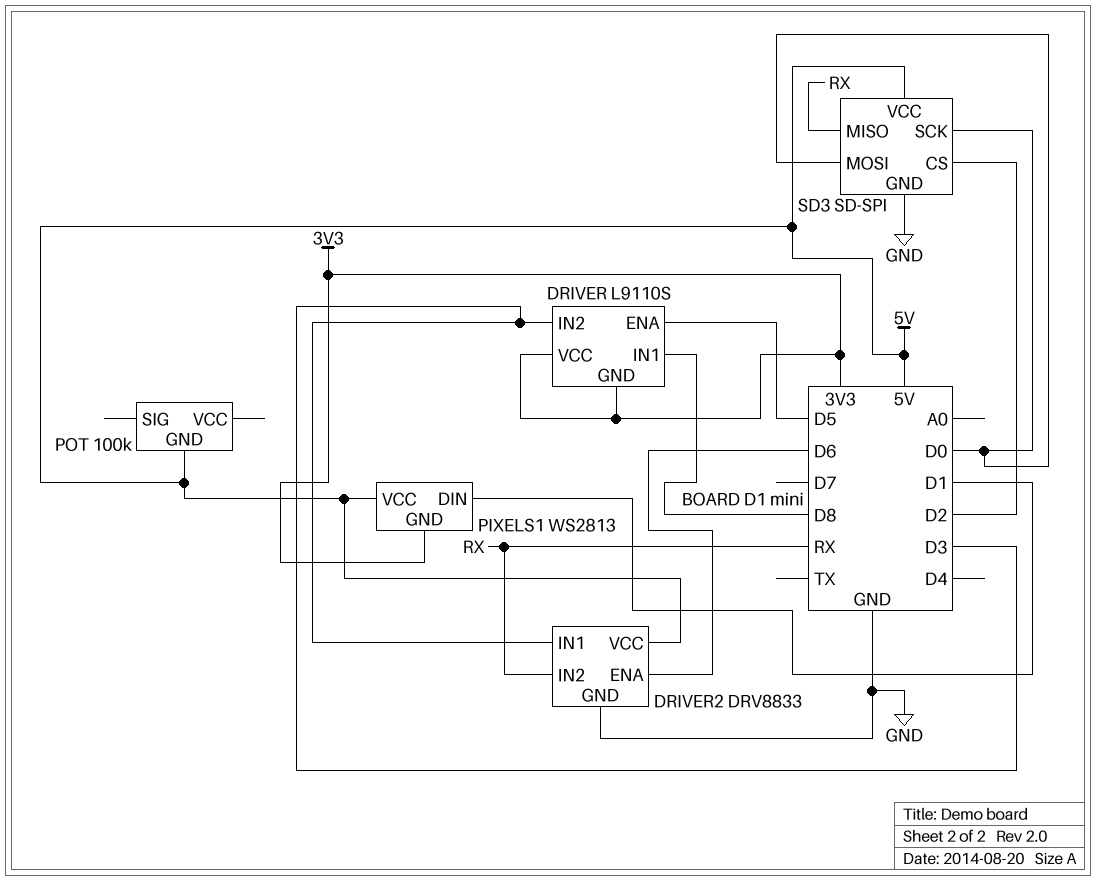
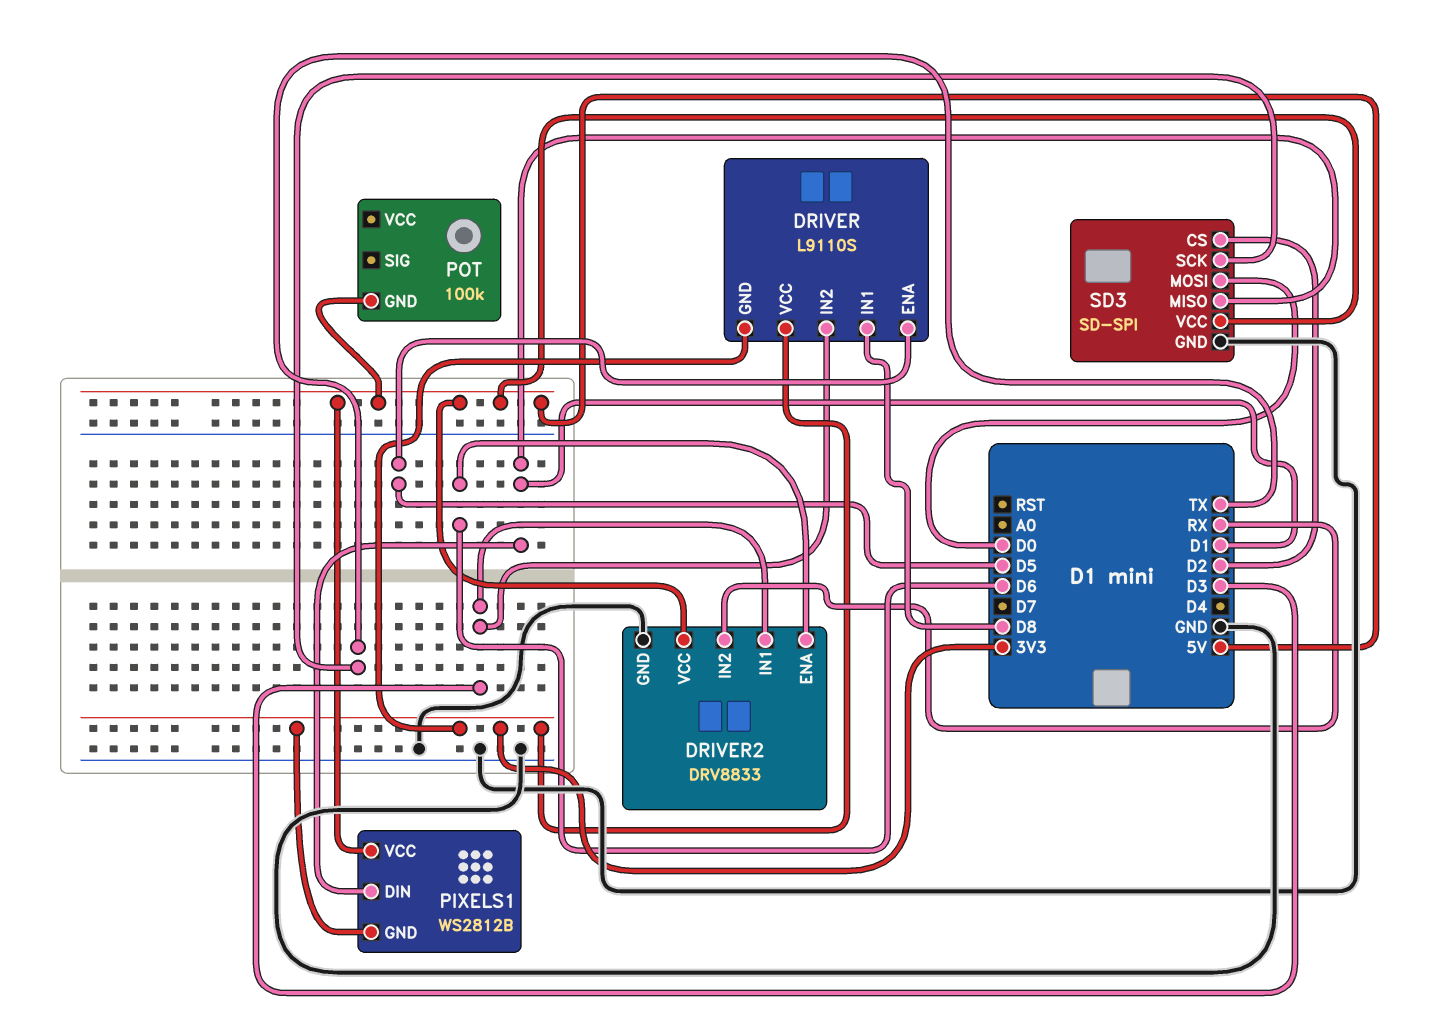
PIXELS1: WS2813 -> WS2812B
SD3 pin MISO: RX -> D1
SD3 pin SCK: D0 -> TX

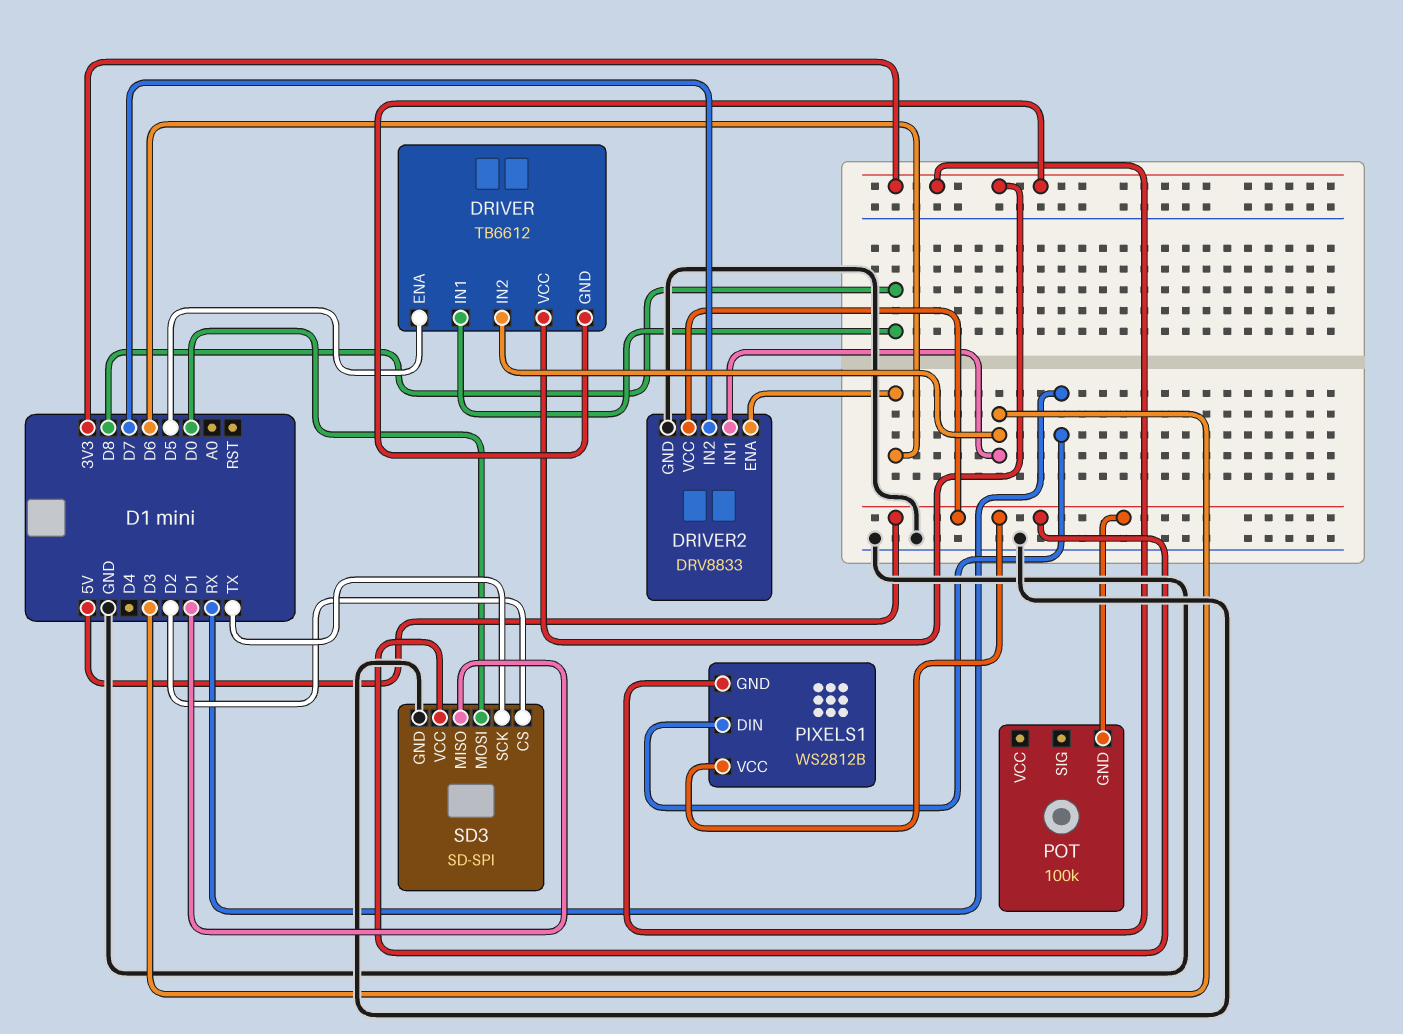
DRIVER: L9110S -> TB6612
DRIVER2 pin IN2: RX -> D7
PIXELS1 pin DIN: D1 -> RX

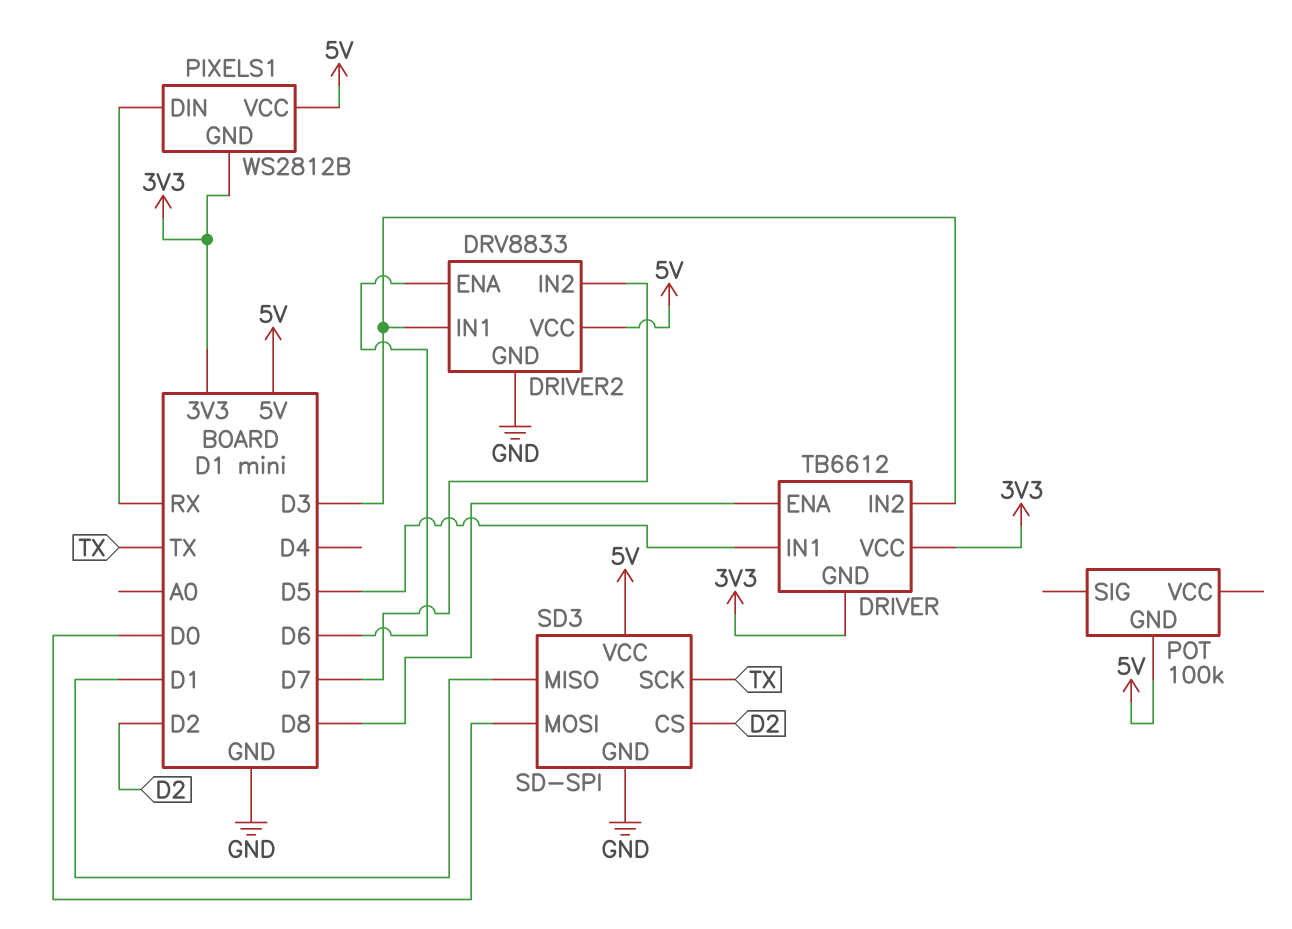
DRIVER pin ENA: D5 -> D8
DRIVER pin IN1: D8 -> D5

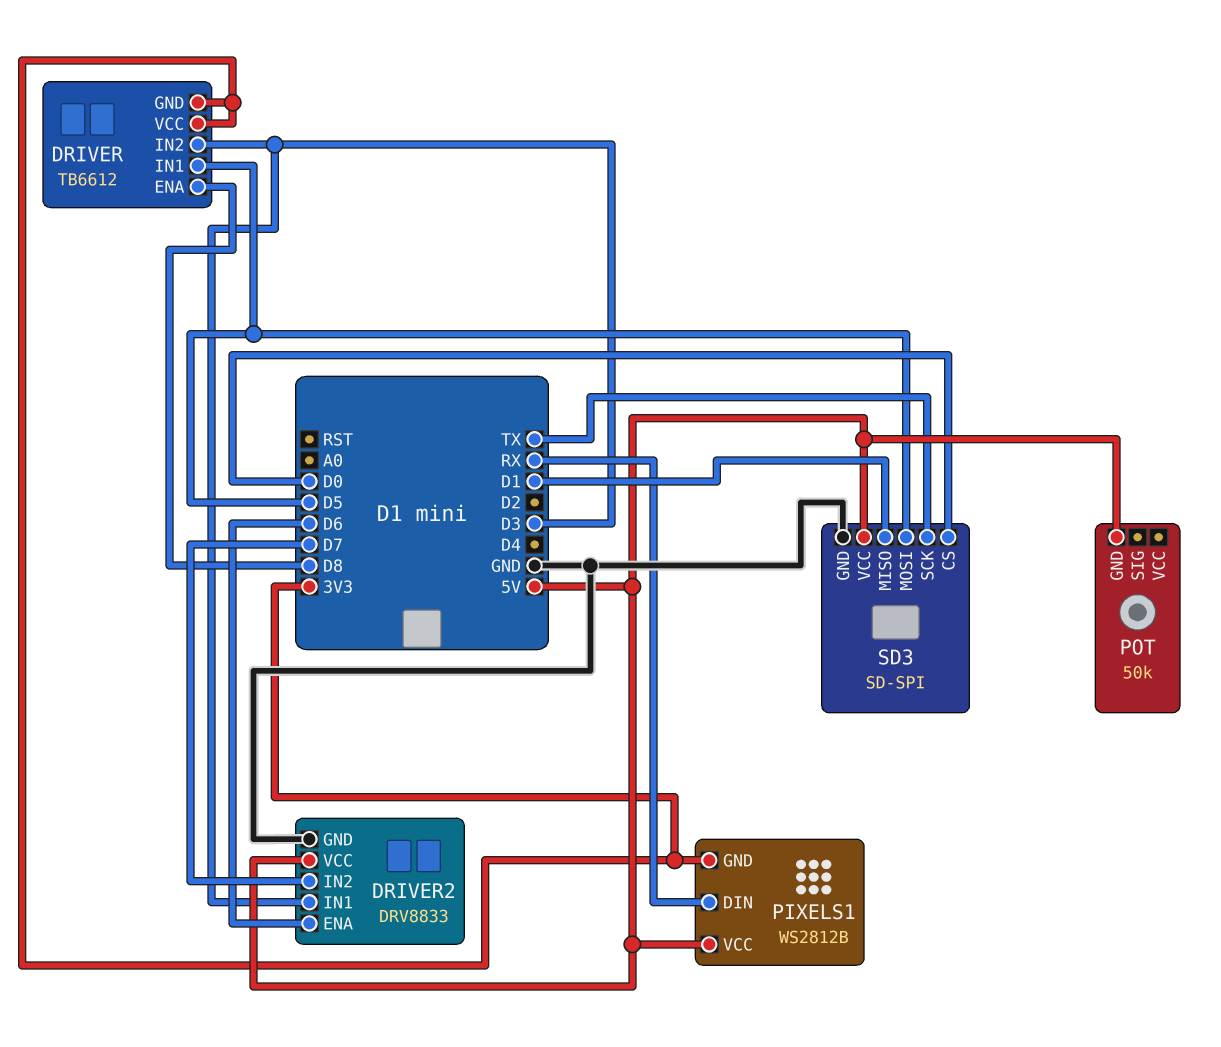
POT: 100k -> 50k
SD3 pin CS: D2 -> D0
SD3 pin MOSI: D0 -> D5

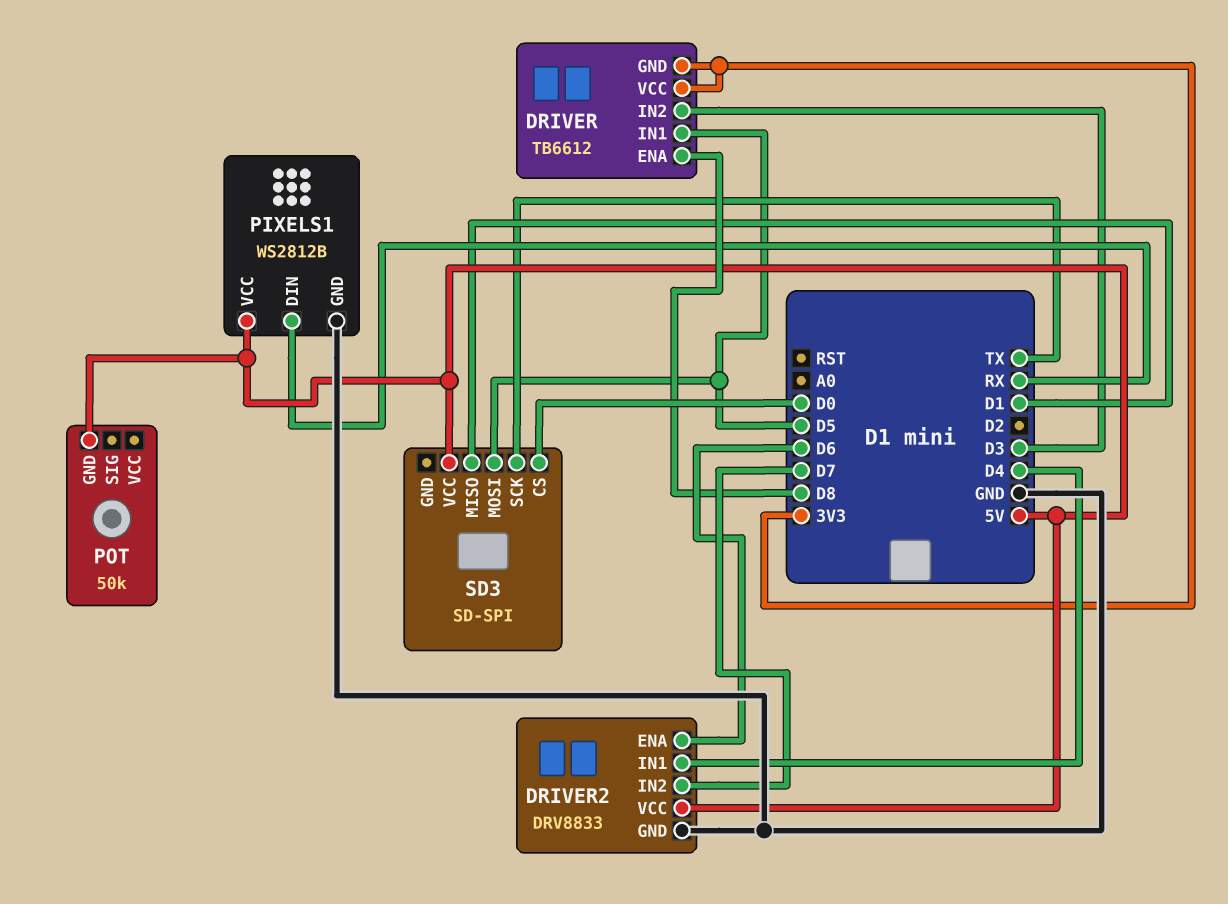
DRIVER2 pin IN1: D3 -> D4
PIXELS1 pin GND: 3V3 -> GND
SD3 pin GND: GND -> none

